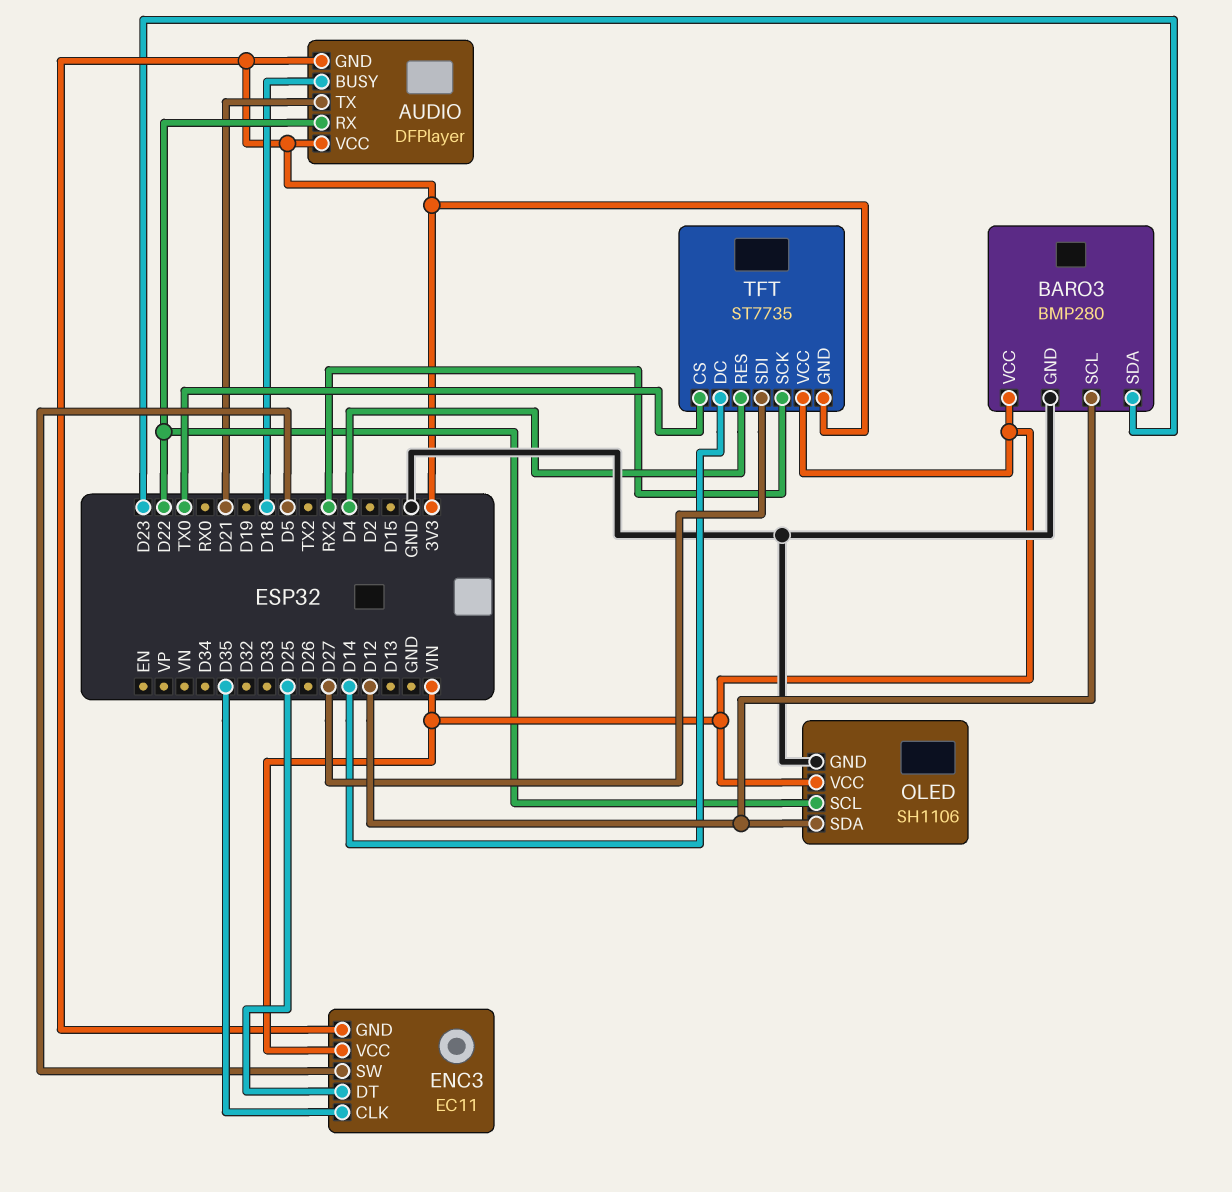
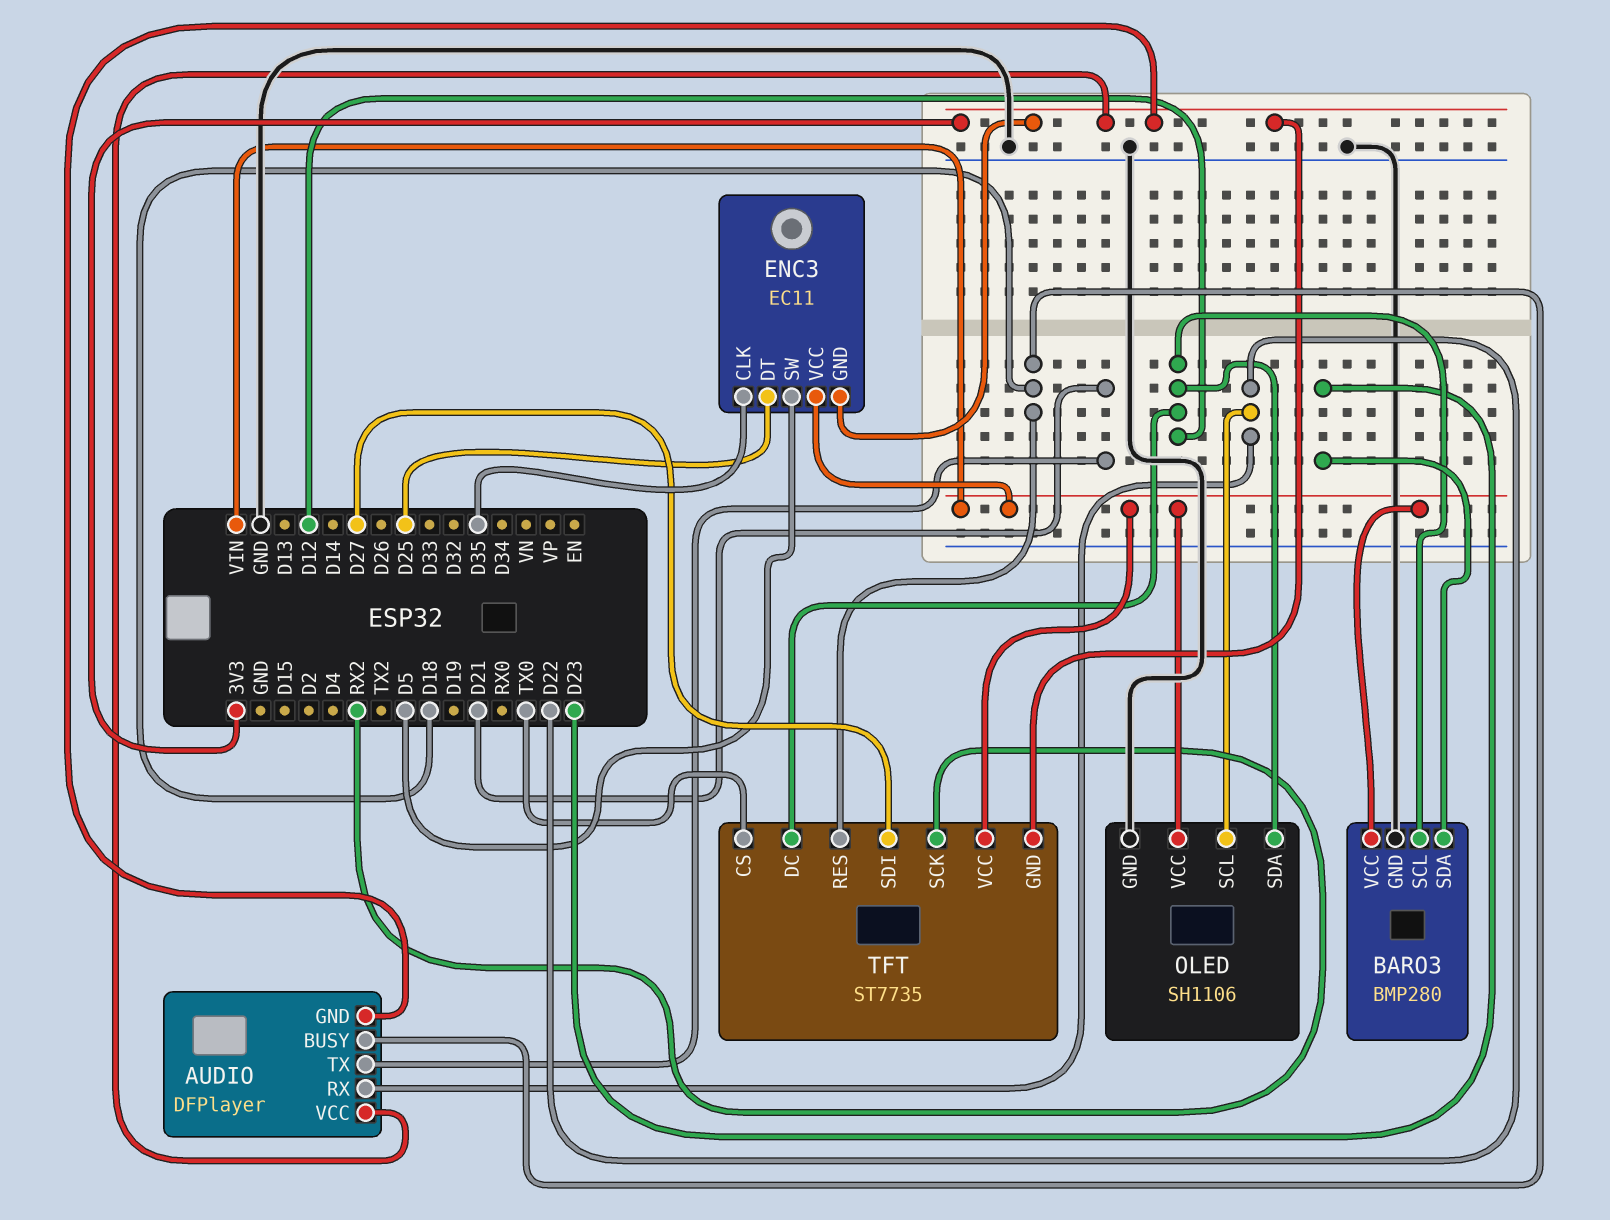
TFT pin DC: D14 -> D12
TFT pin RES: D4 -> D18

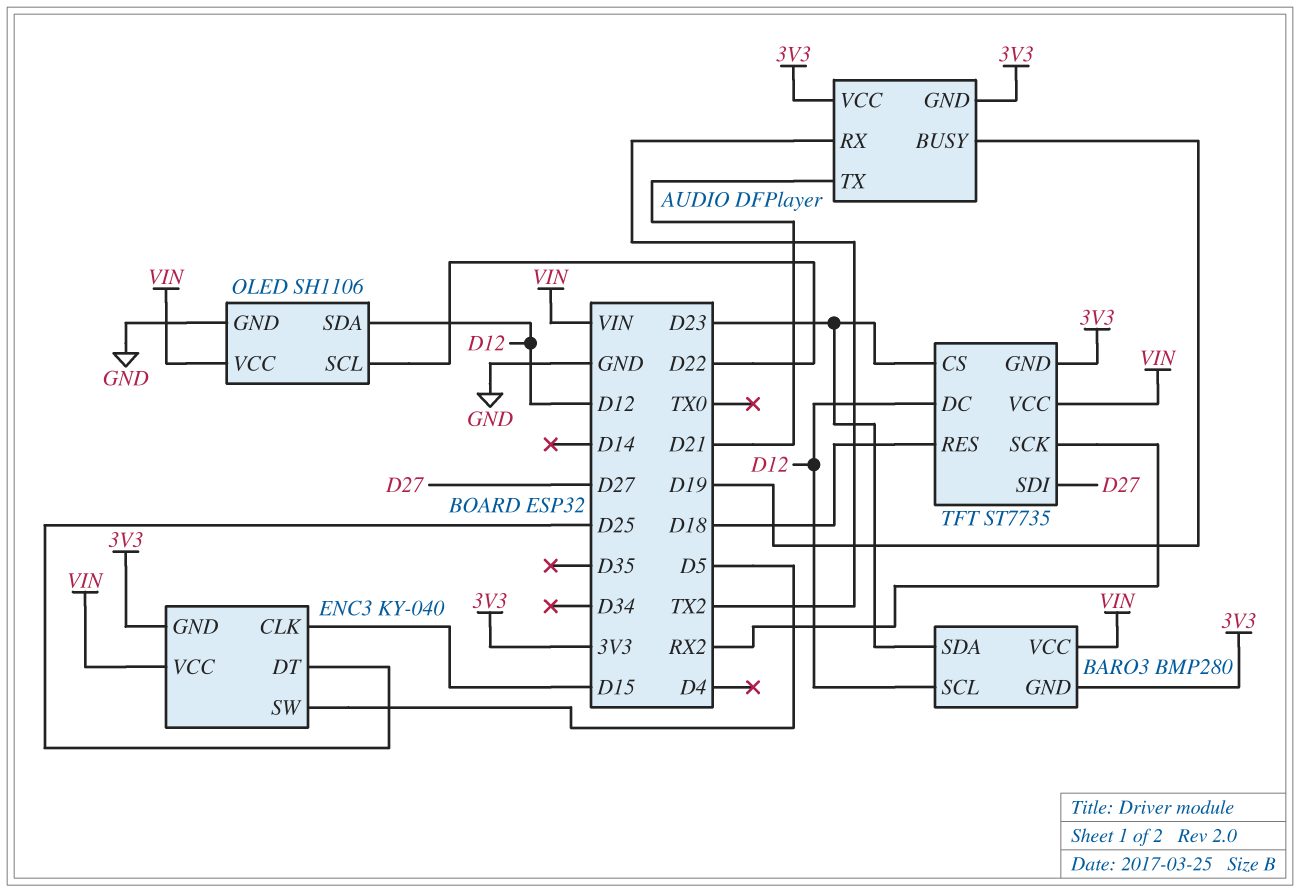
AUDIO pin BUSY: D18 -> D19
AUDIO pin RX: D22 -> TX2
BARO3 pin GND: GND -> 3V3
ENC3: EC11 -> KY-040
ENC3 pin CLK: D35 -> D15
TFT pin CS: TX0 -> D23

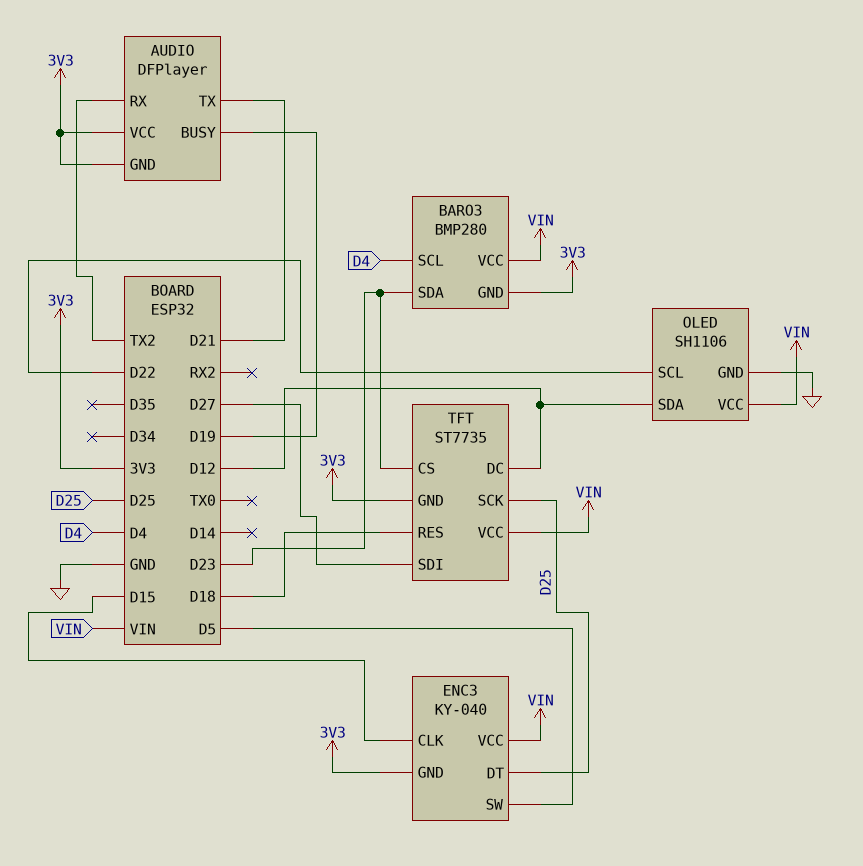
BARO3 pin SCL: D12 -> D4
TFT pin SCK: RX2 -> D25

